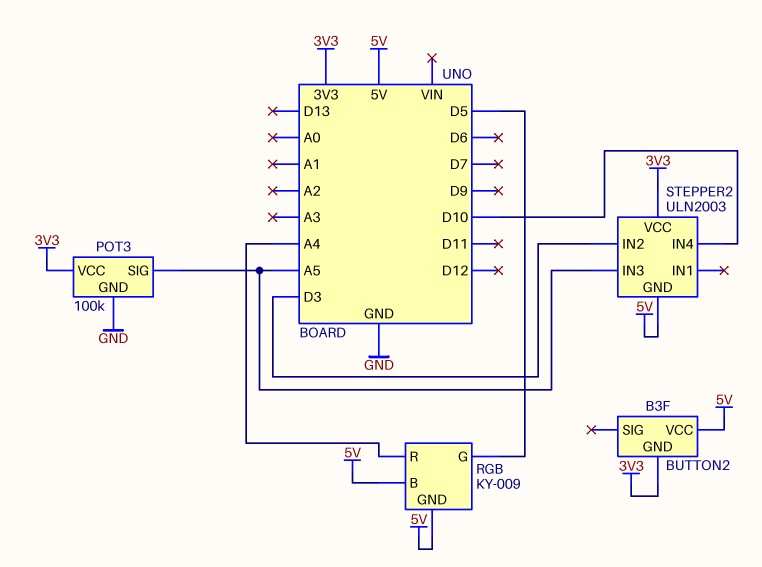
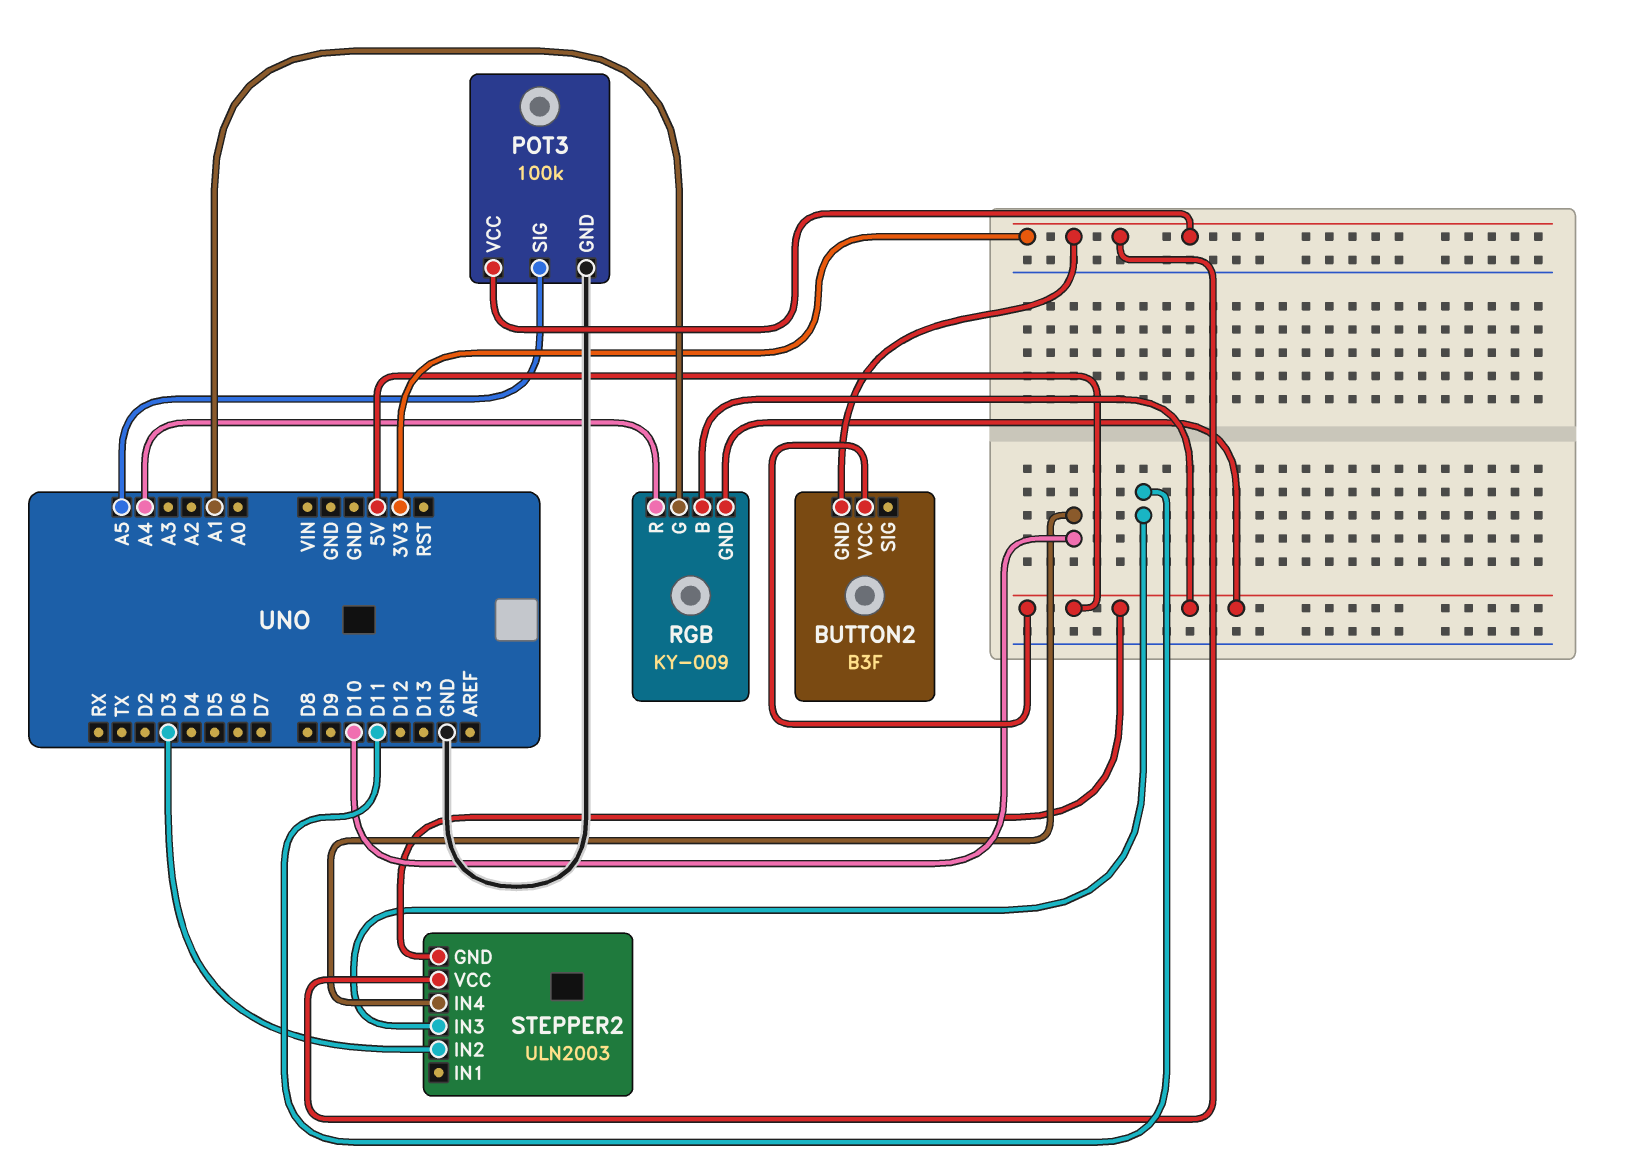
RGB pin G: D5 -> A1
STEPPER2 pin IN3: A5 -> D11

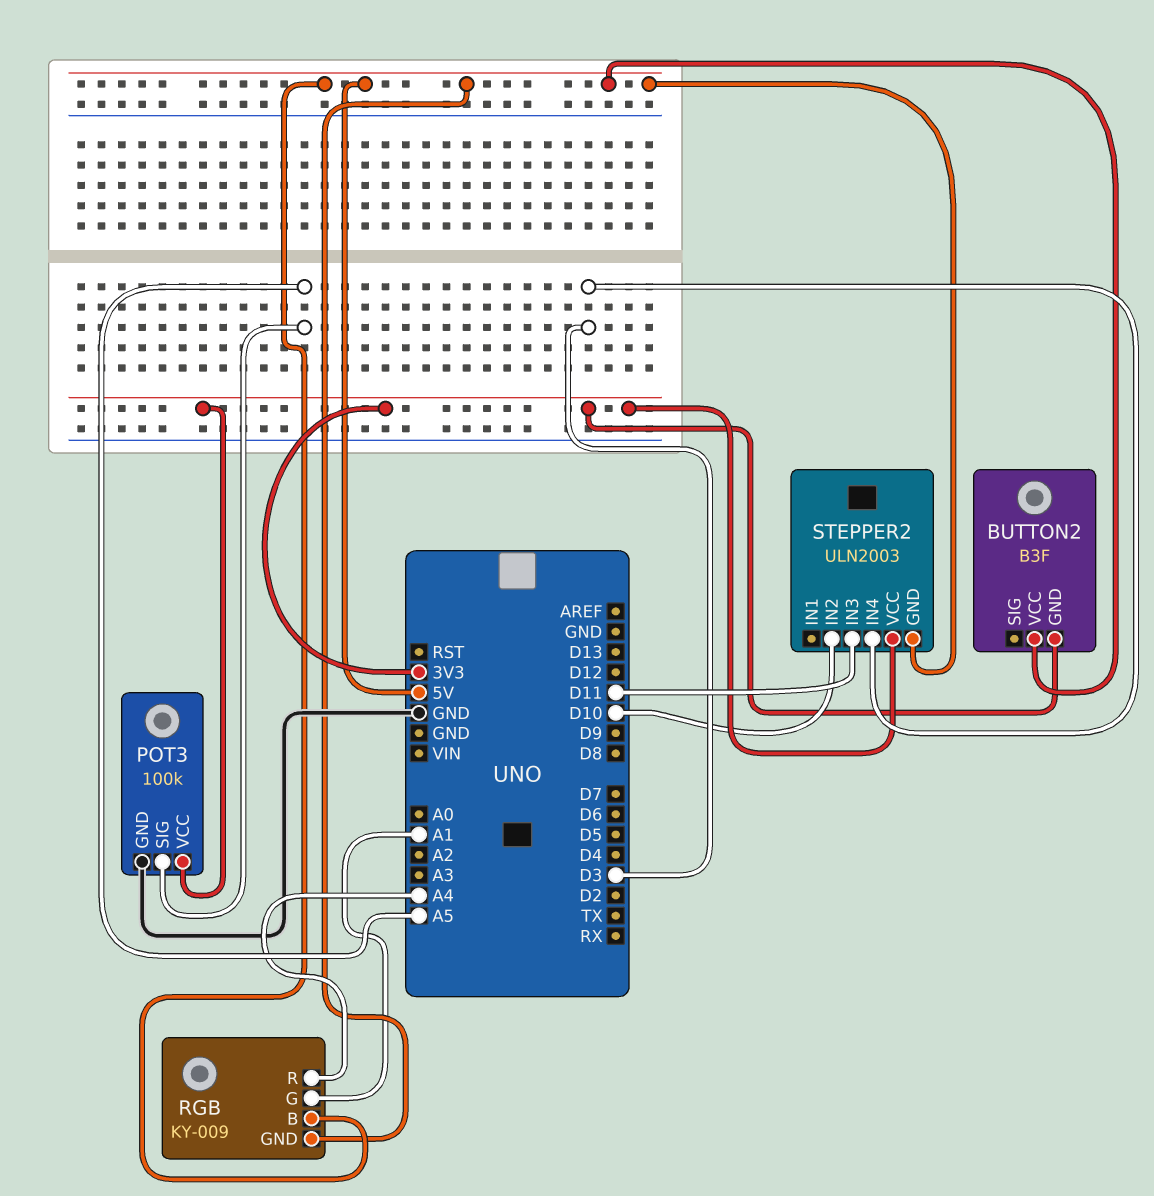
STEPPER2 pin IN2: D3 -> D10
STEPPER2 pin IN4: D10 -> D3

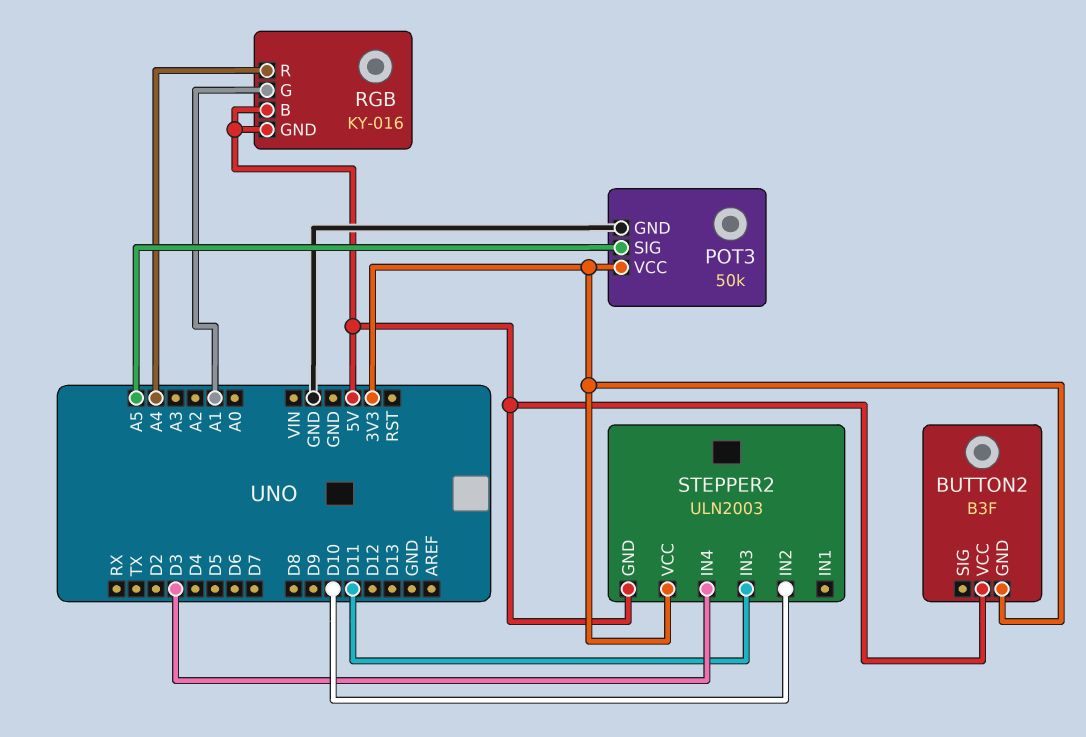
POT3: 100k -> 50k
RGB: KY-009 -> KY-016

